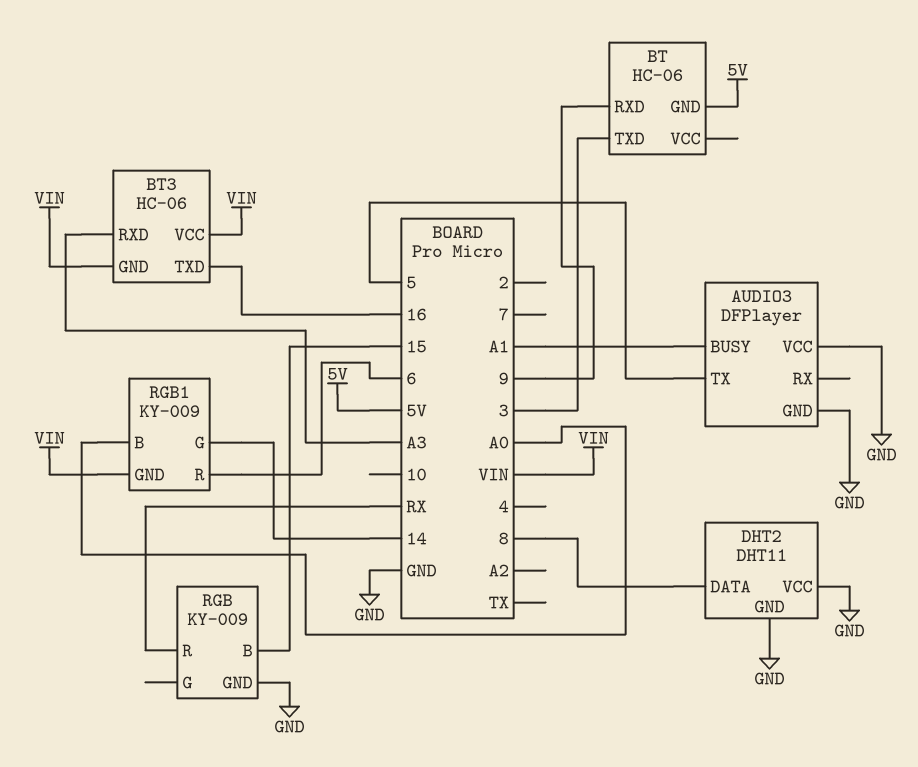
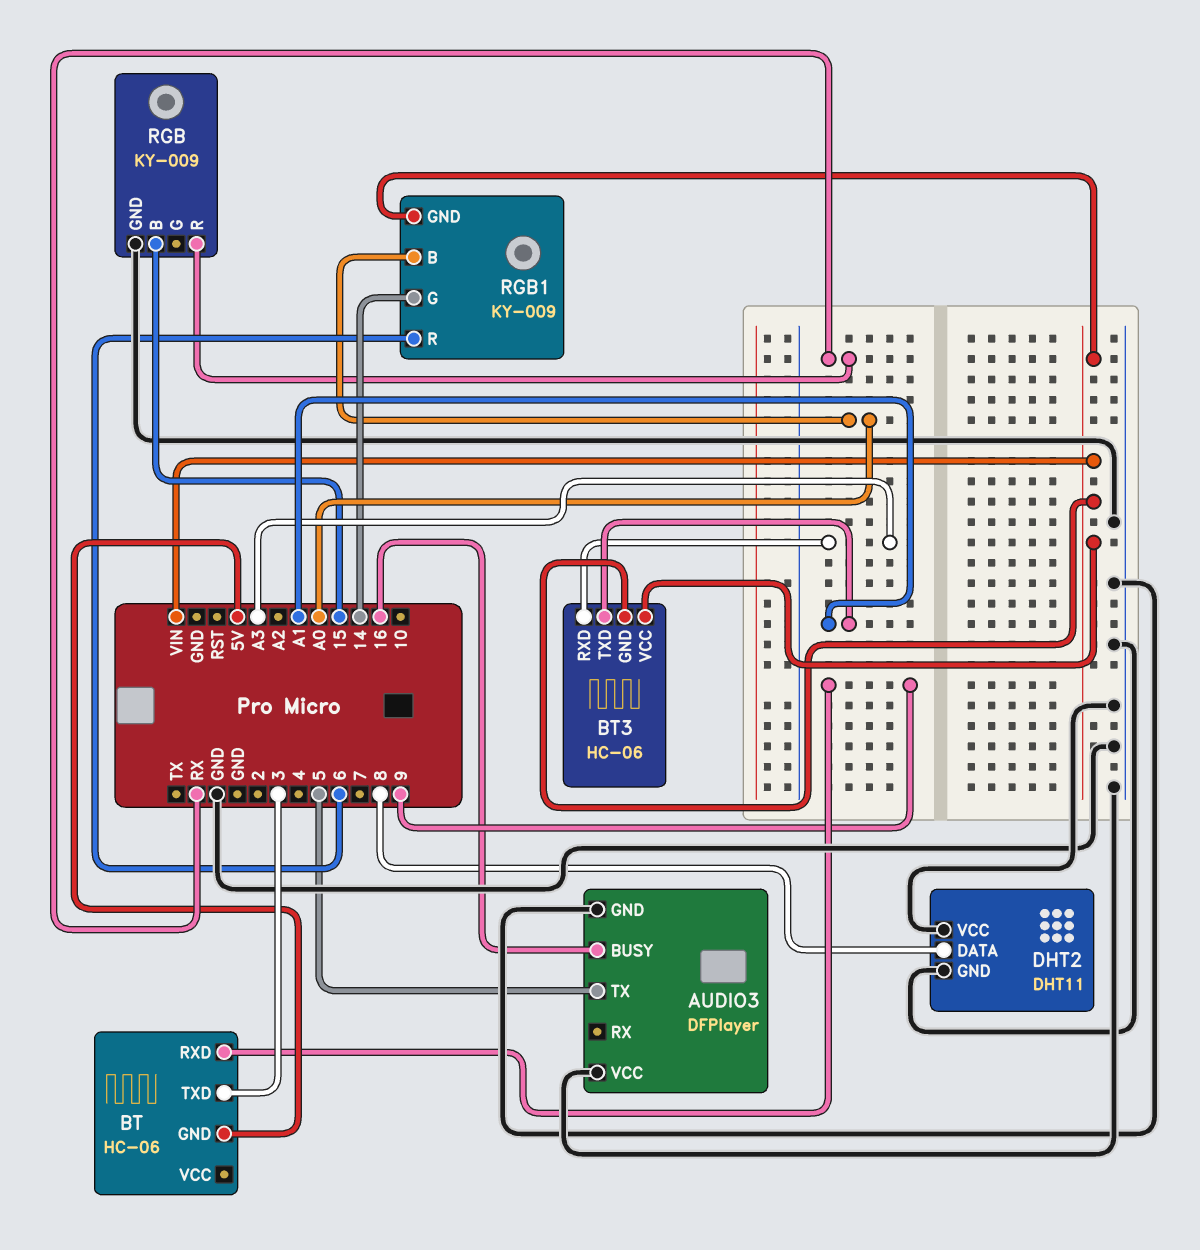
AUDIO3 pin BUSY: A1 -> 16
BT3 pin TXD: 16 -> A1

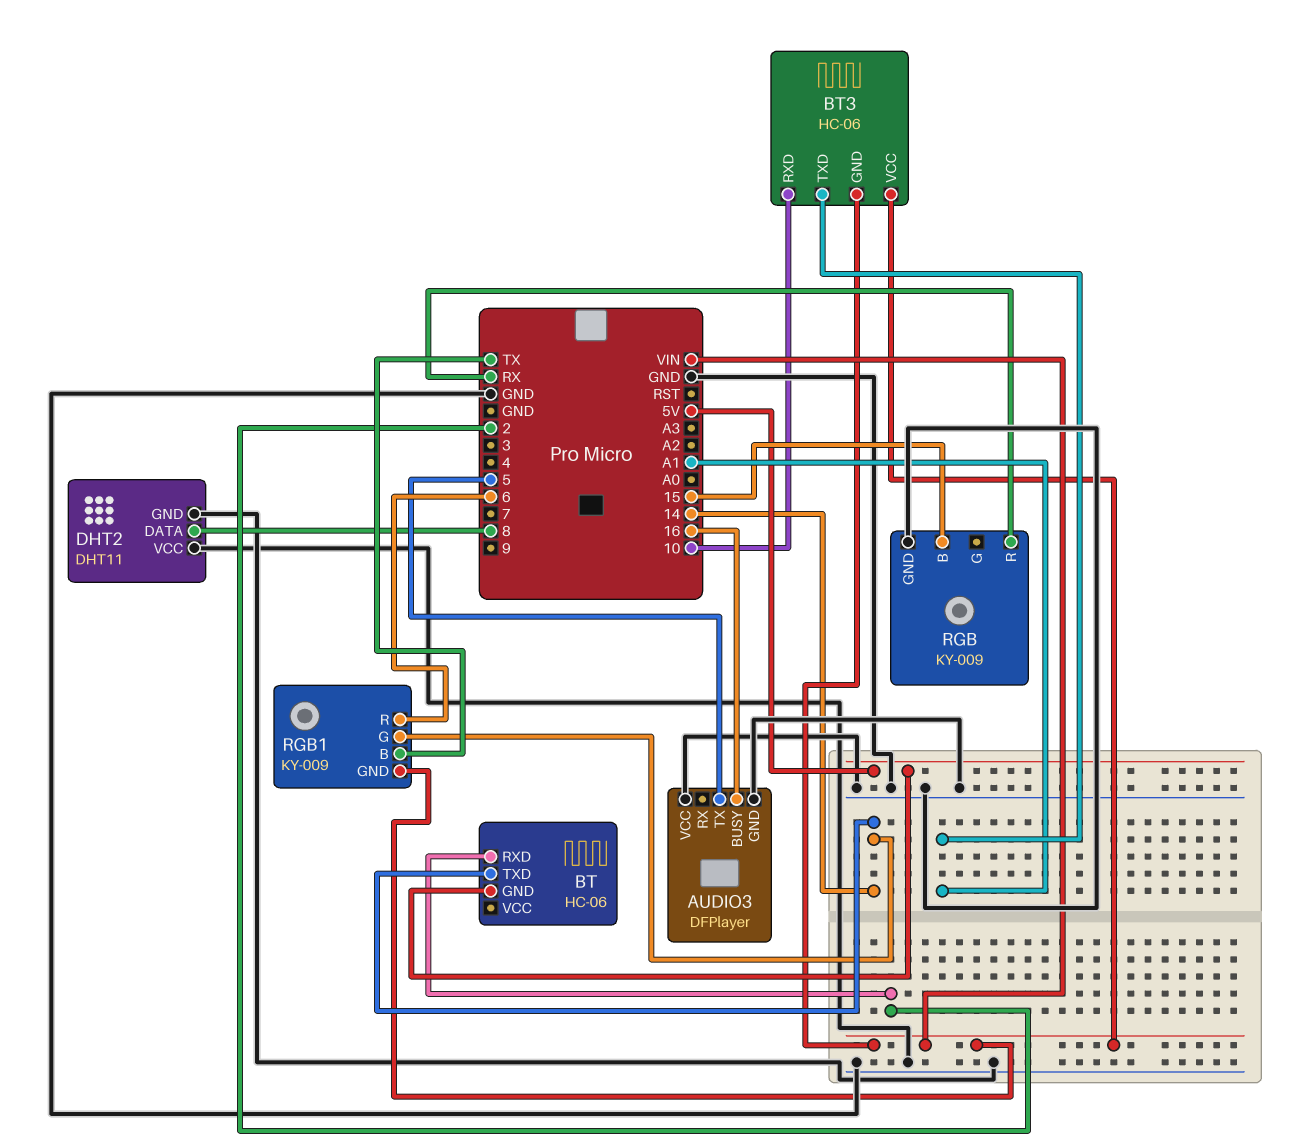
BT pin RXD: 9 -> 2
BT pin TXD: 3 -> 14
BT3 pin RXD: A3 -> 10
RGB1 pin B: A0 -> TX

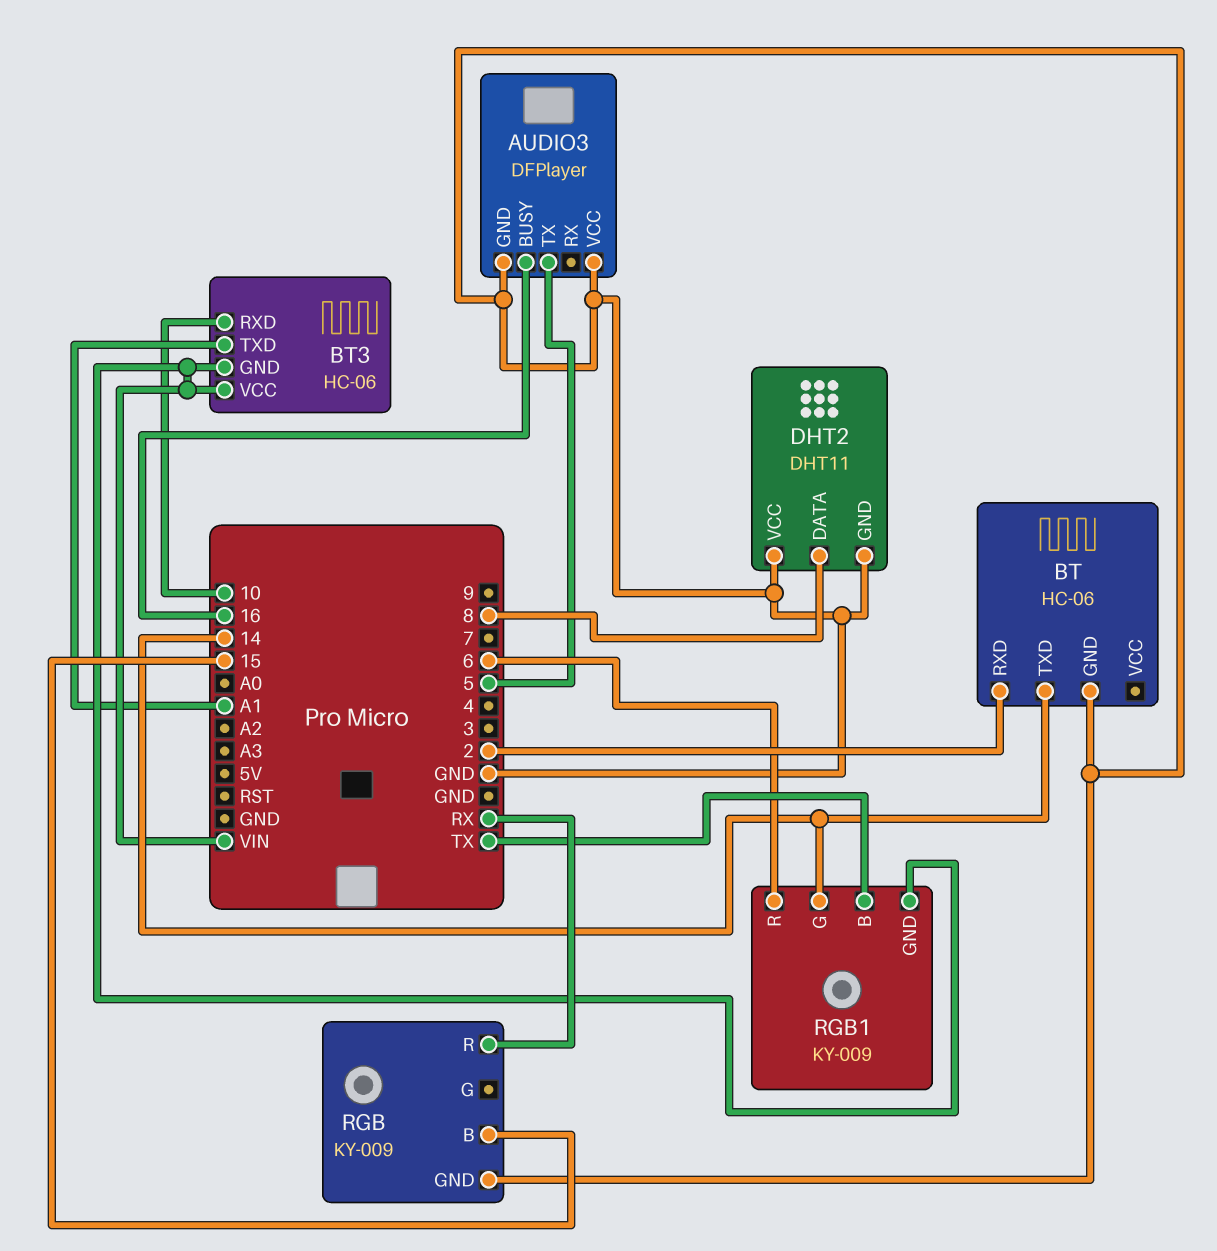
BT pin GND: 5V -> GND

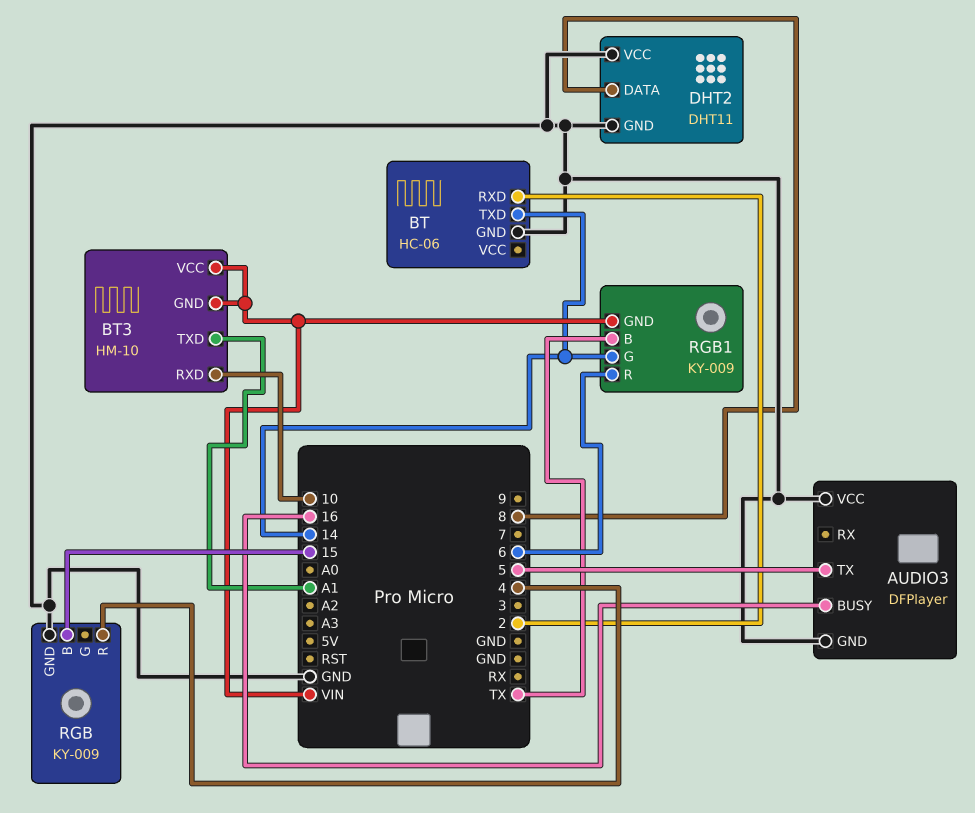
BT3: HC-06 -> HM-10
RGB pin R: RX -> 4

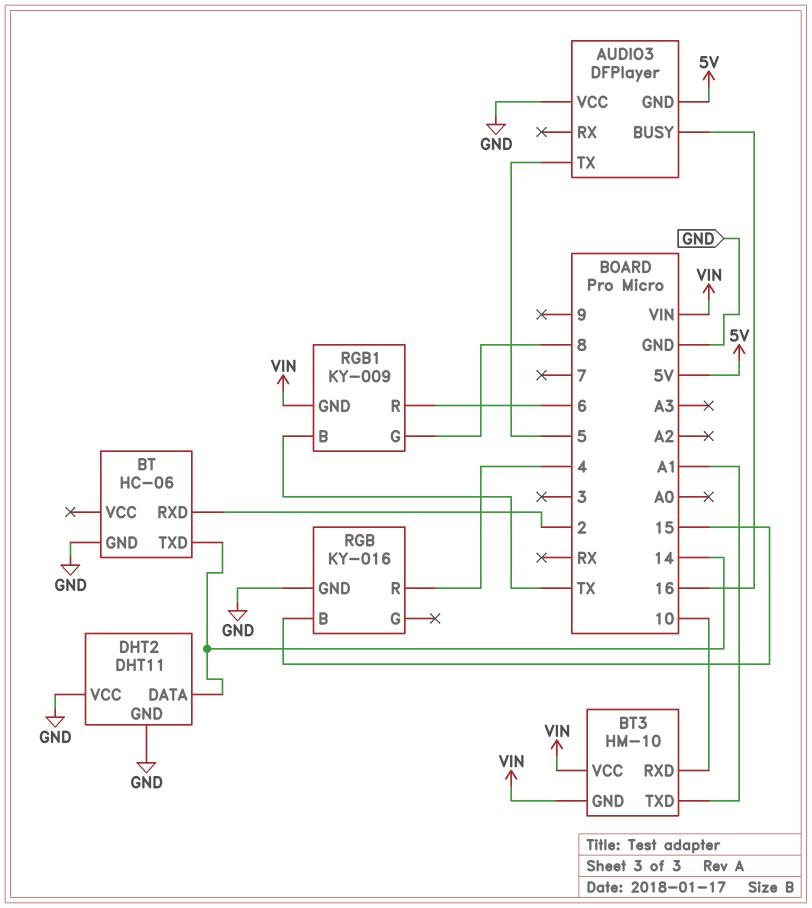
AUDIO3 pin GND: GND -> 5V
DHT2 pin DATA: 8 -> 14
RGB: KY-009 -> KY-016
RGB1 pin G: 14 -> 8

